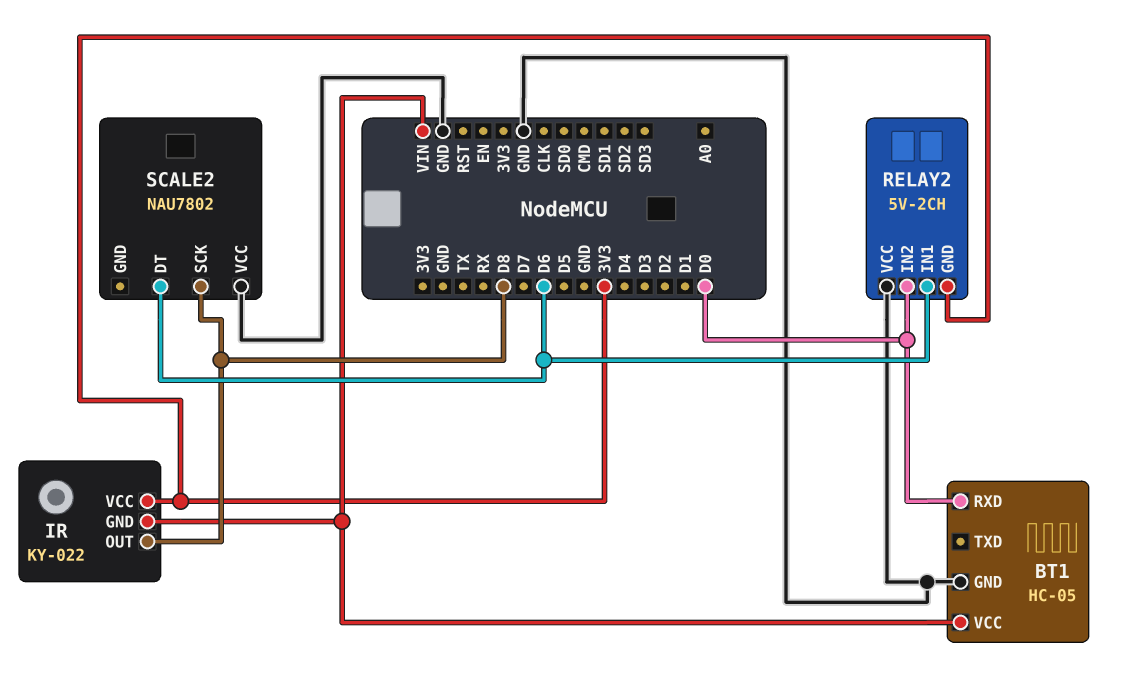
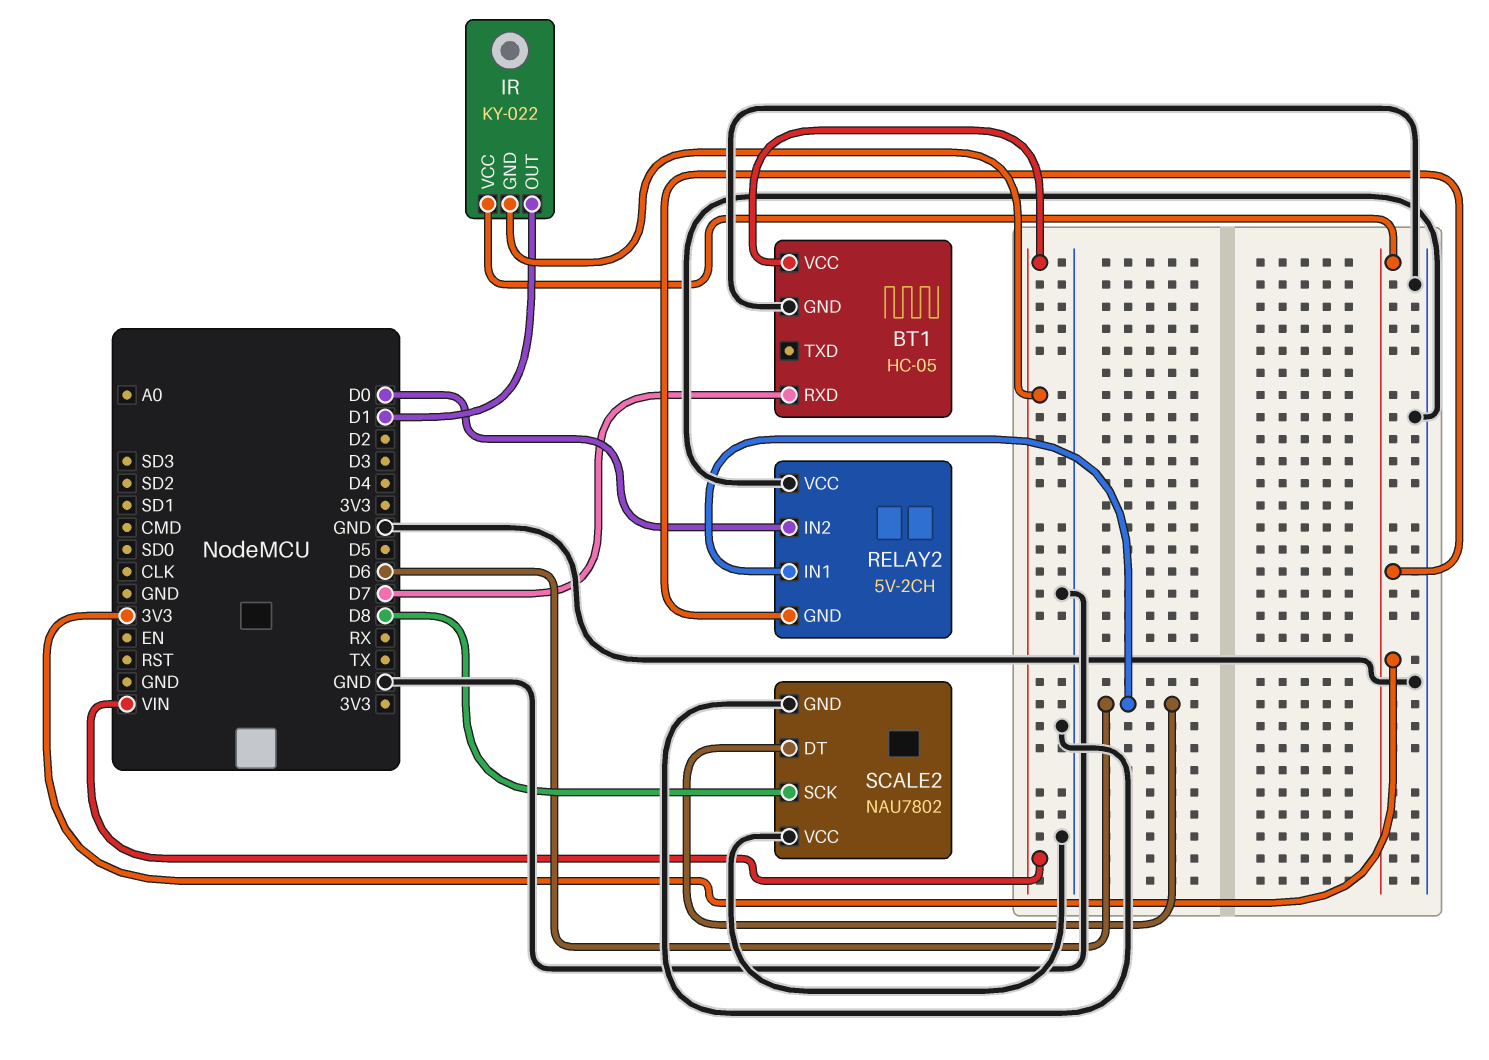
BT1 pin RXD: D0 -> D7
IR pin OUT: D8 -> D1
SCALE2 pin GND: none -> GND

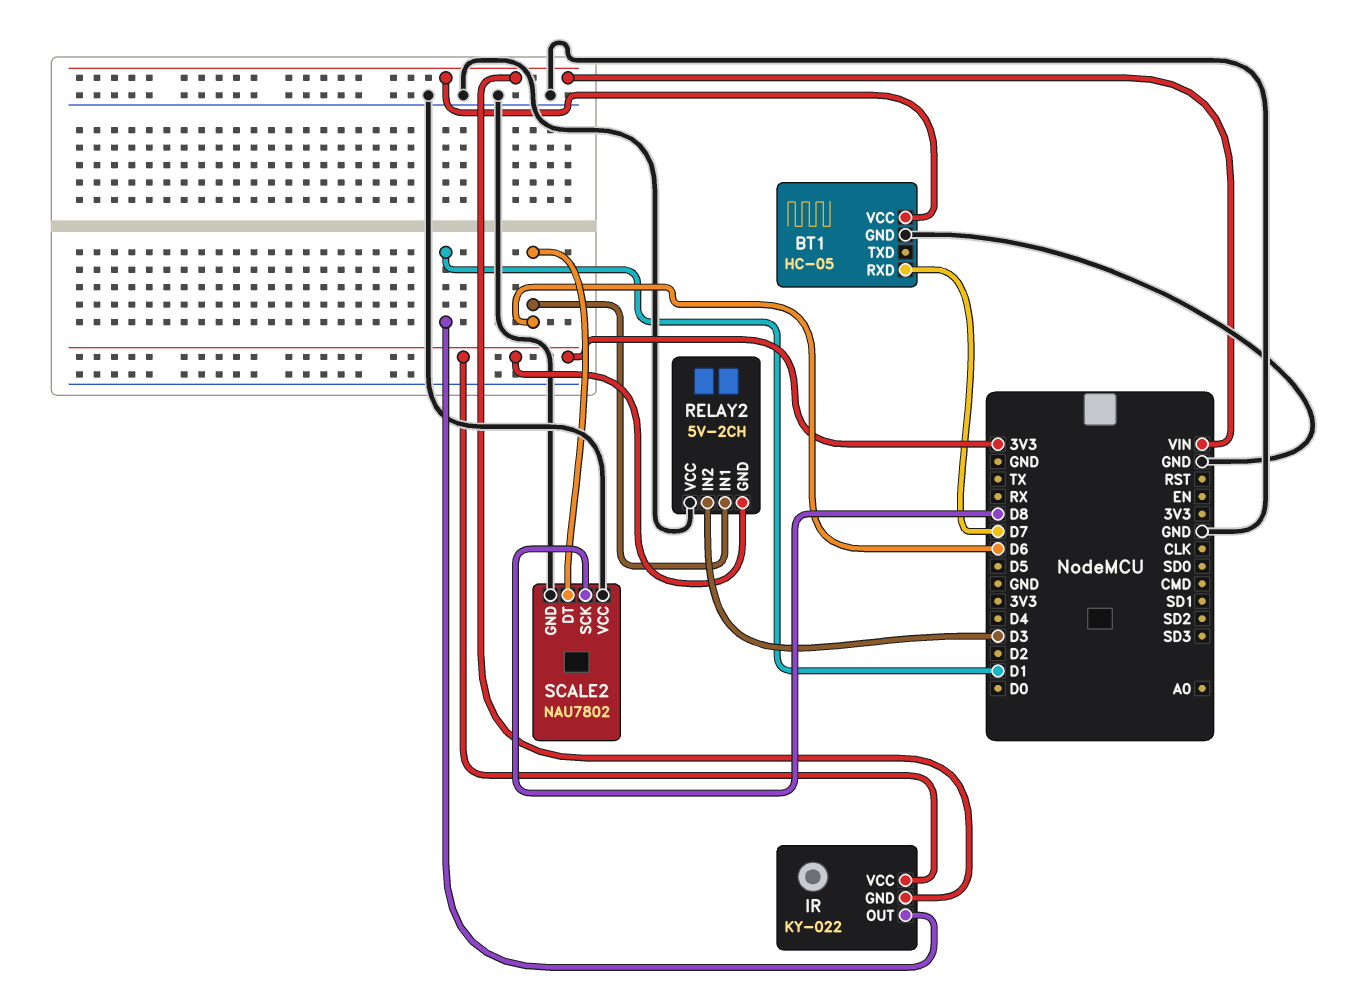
RELAY2 pin IN2: D0 -> D3

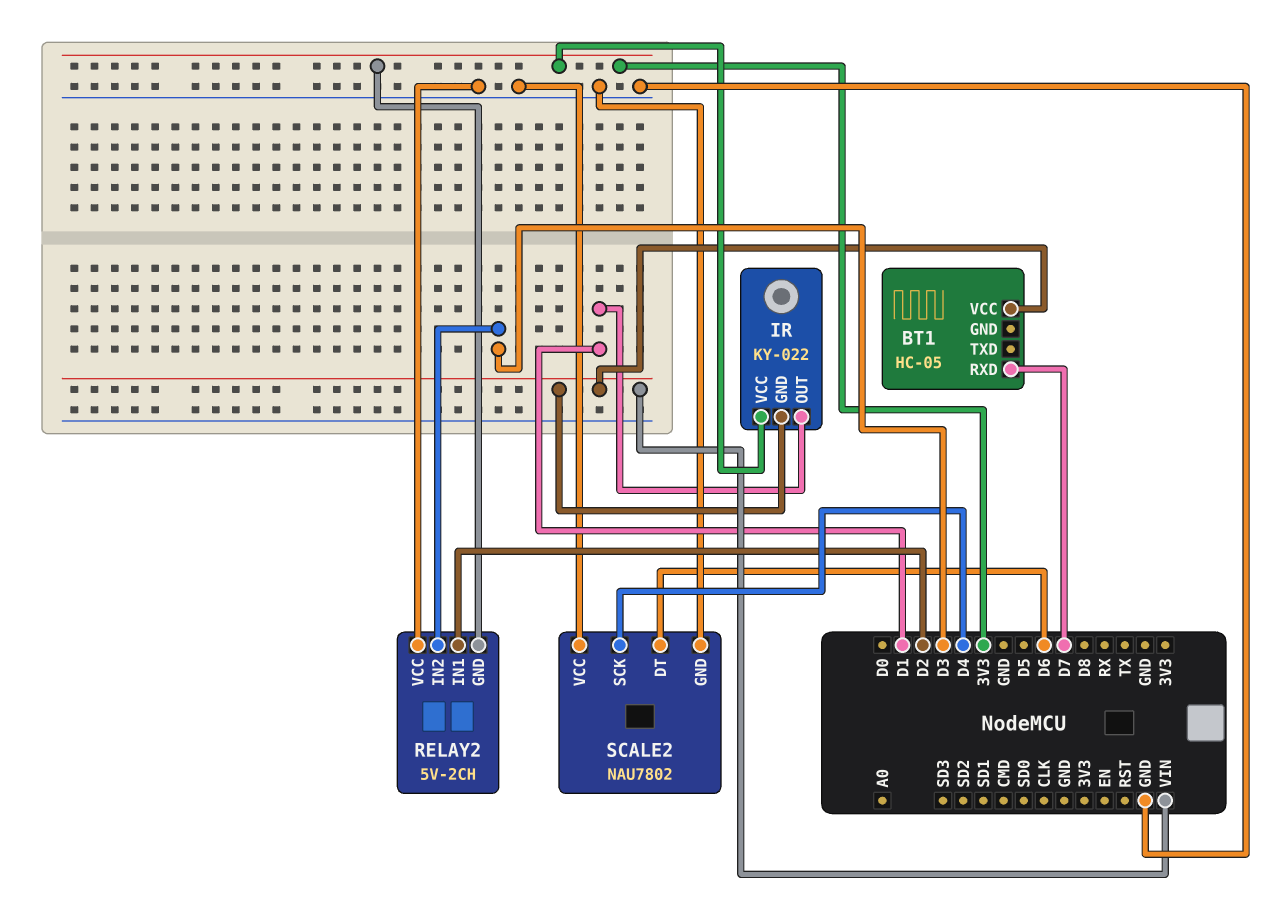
BT1 pin GND: GND -> none
RELAY2 pin IN1: D6 -> D2
SCALE2 pin SCK: D8 -> D4

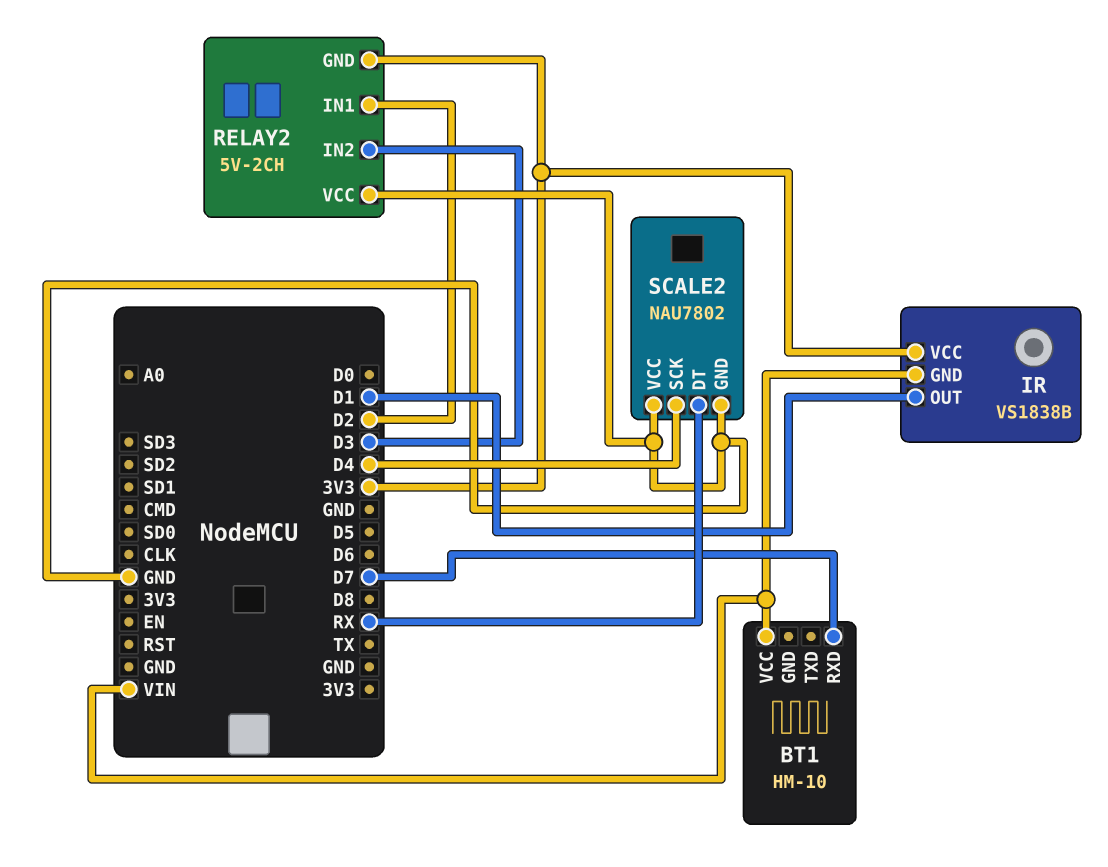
BT1: HC-05 -> HM-10
IR: KY-022 -> VS1838B
SCALE2 pin DT: D6 -> RX

